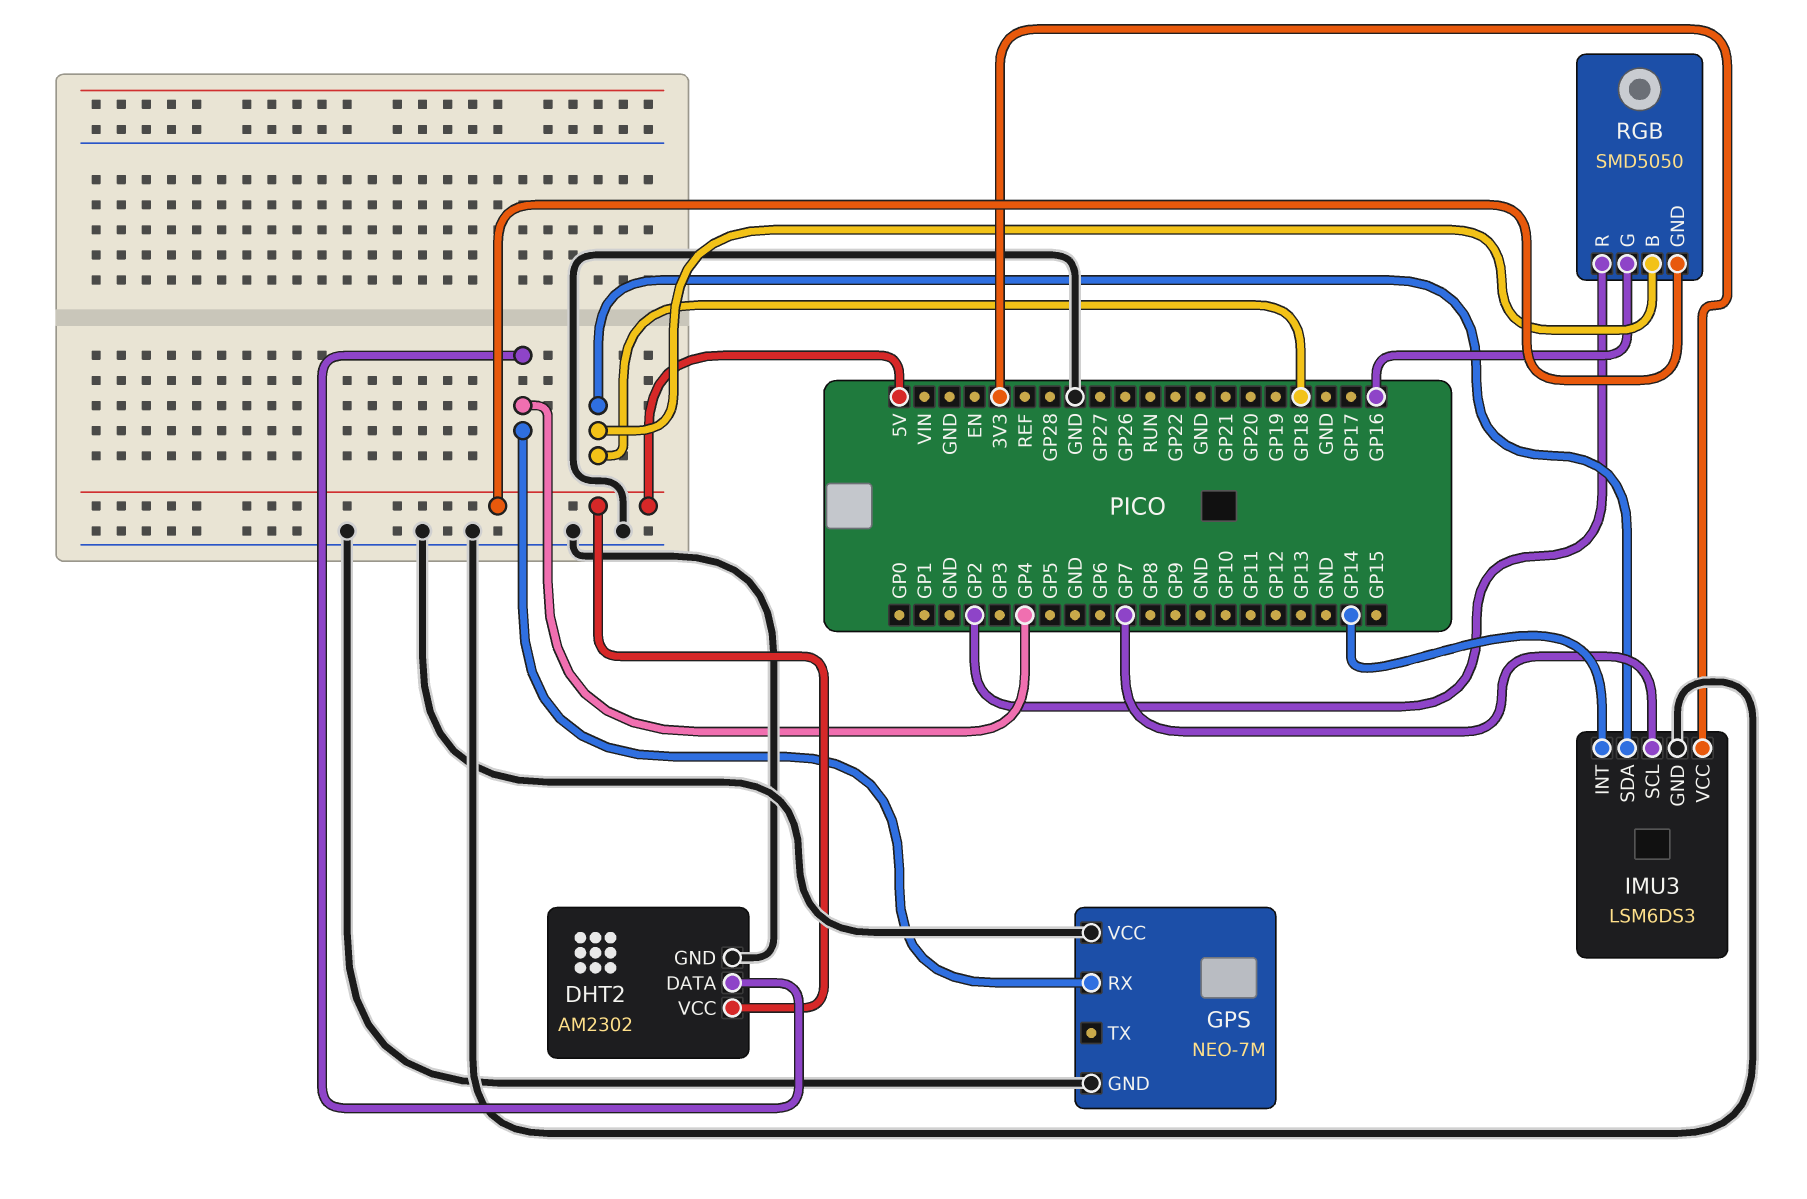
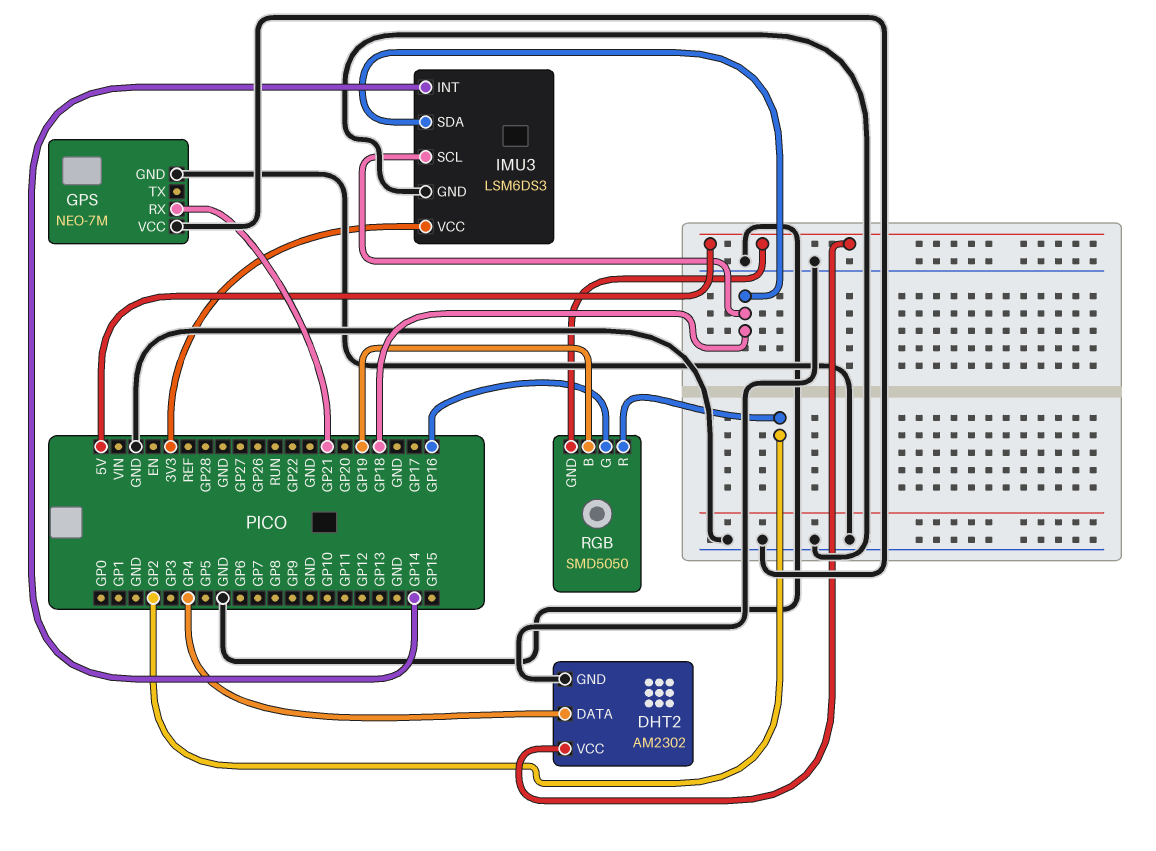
GPS pin RX: GP4 -> GP21
IMU3 pin SCL: GP7 -> GP18
RGB pin B: GP18 -> GP19

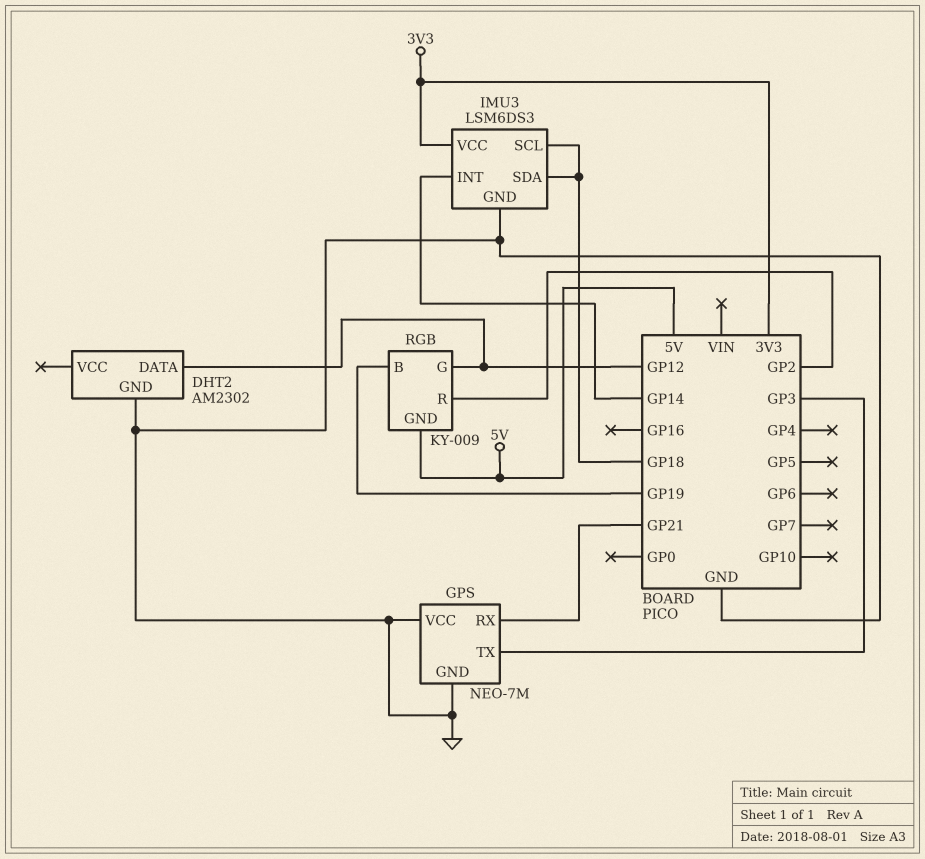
DHT2 pin DATA: GP4 -> GP12
DHT2 pin VCC: 5V -> none
GPS pin TX: none -> GP3
RGB: SMD5050 -> KY-009
RGB pin G: GP16 -> GP12

